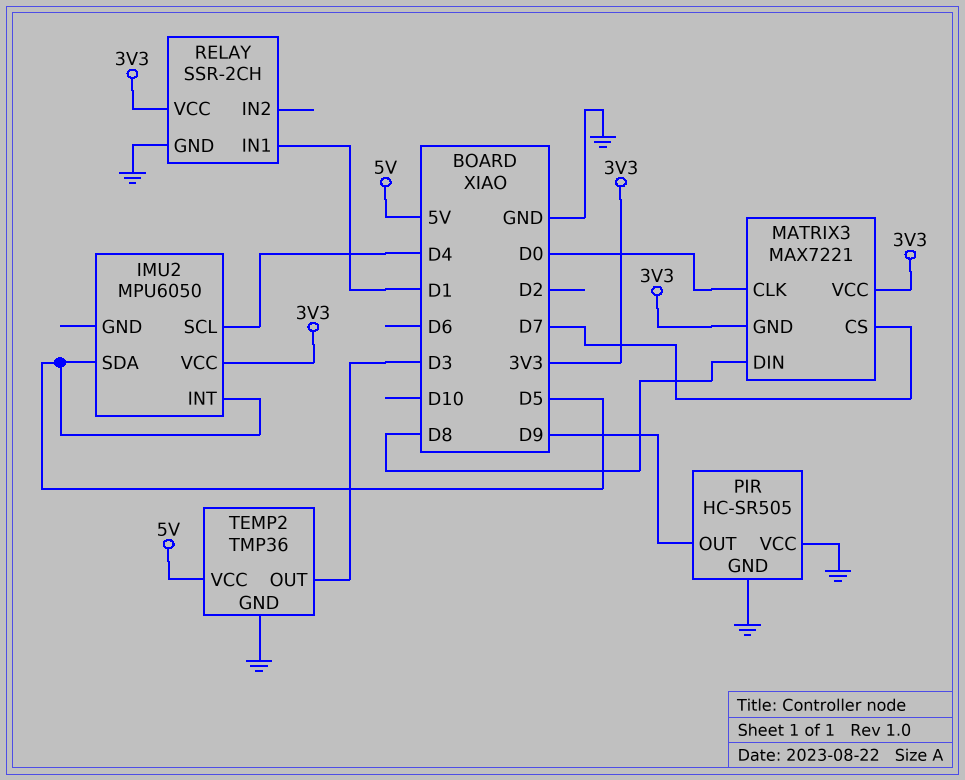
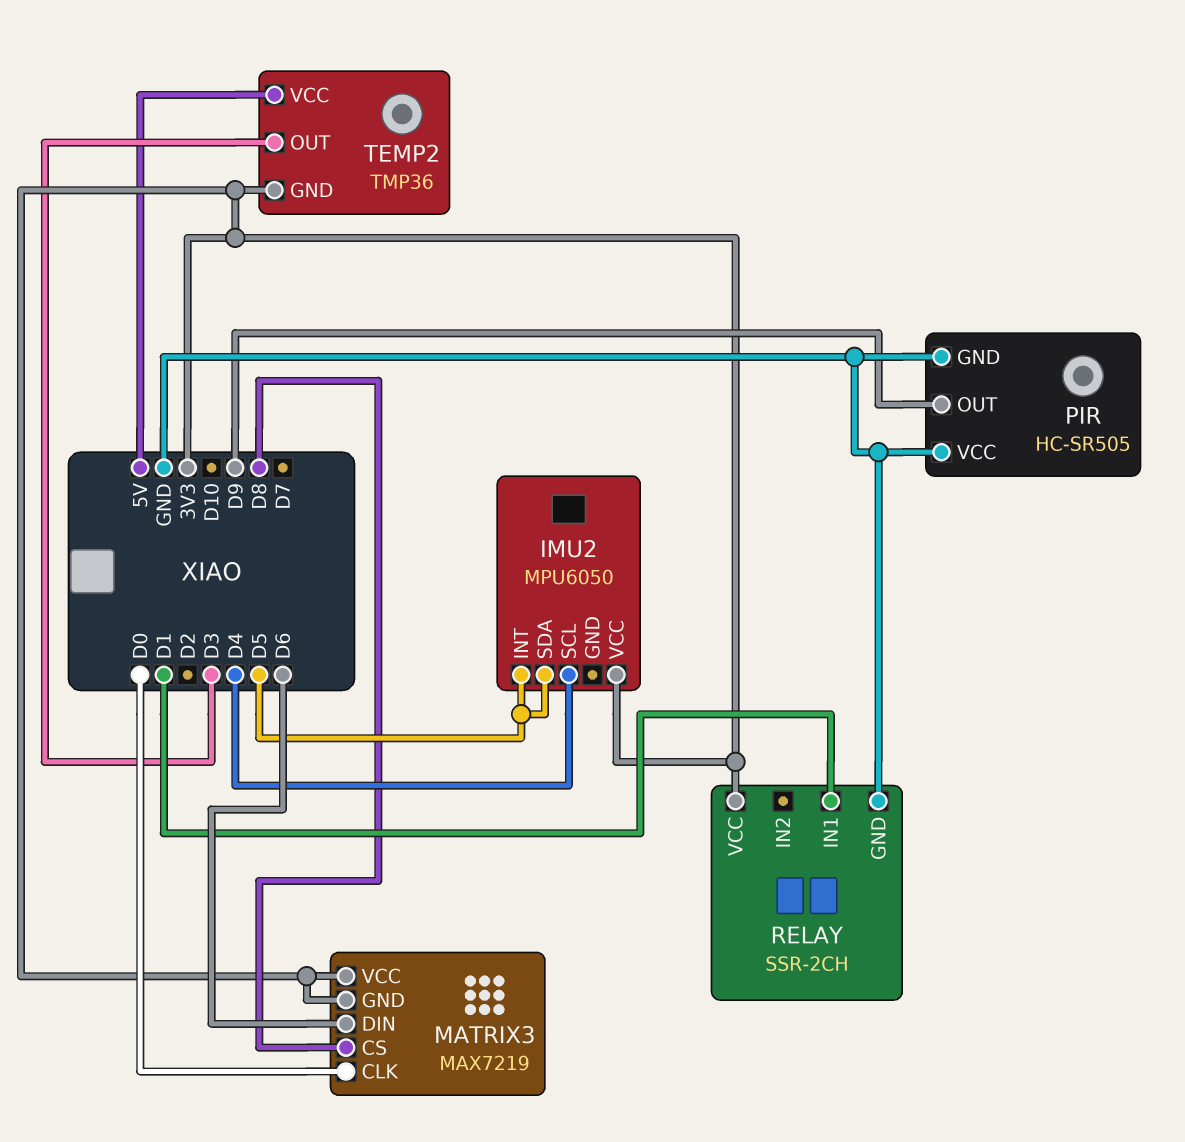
MATRIX3: MAX7221 -> MAX7219
MATRIX3 pin CS: D7 -> D8
MATRIX3 pin DIN: D8 -> D6
TEMP2 pin GND: GND -> 3V3

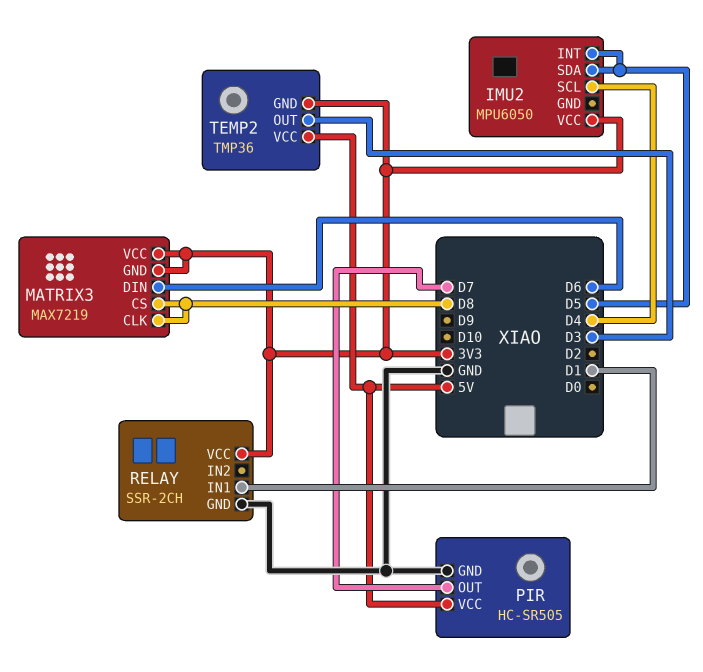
MATRIX3 pin CLK: D0 -> D8
PIR pin OUT: D9 -> D7
PIR pin VCC: GND -> 5V

